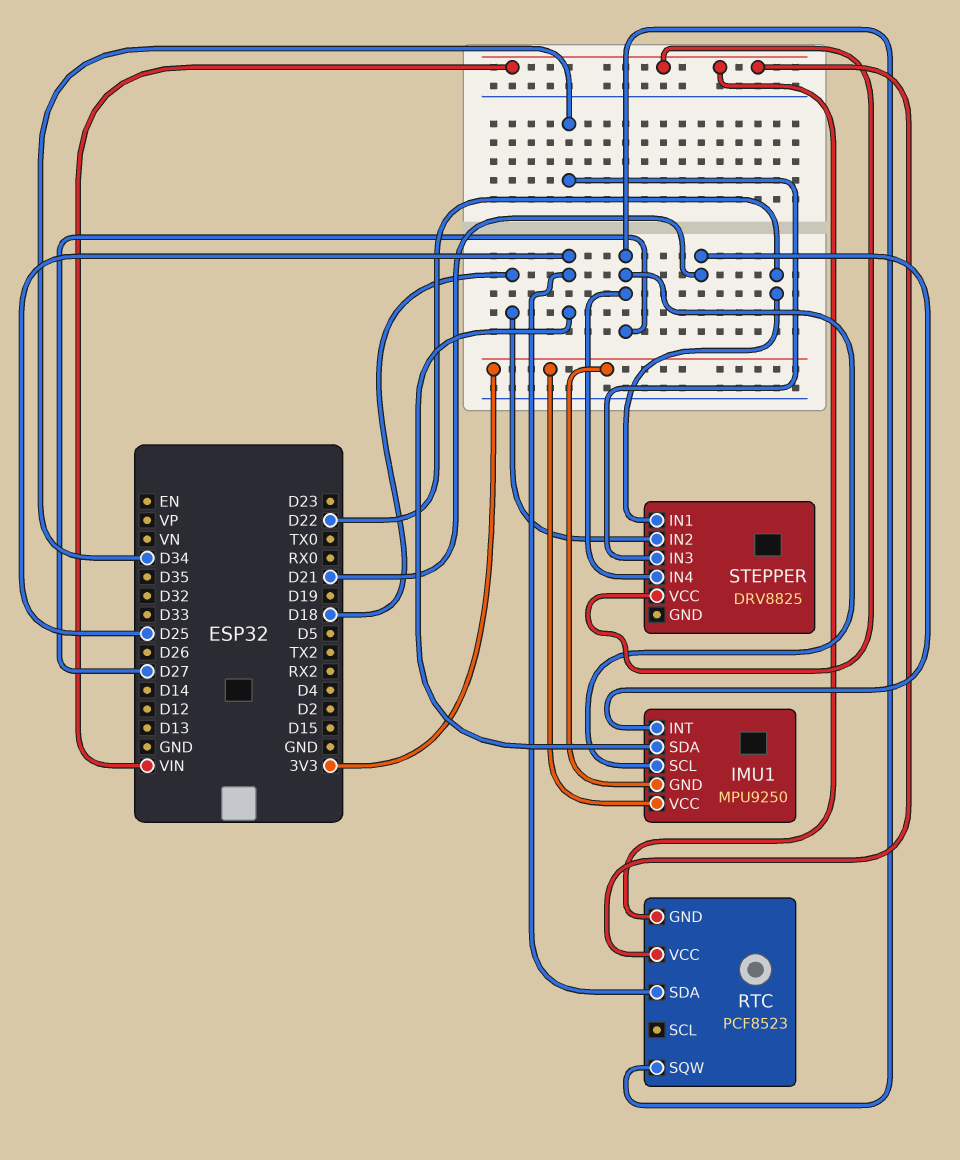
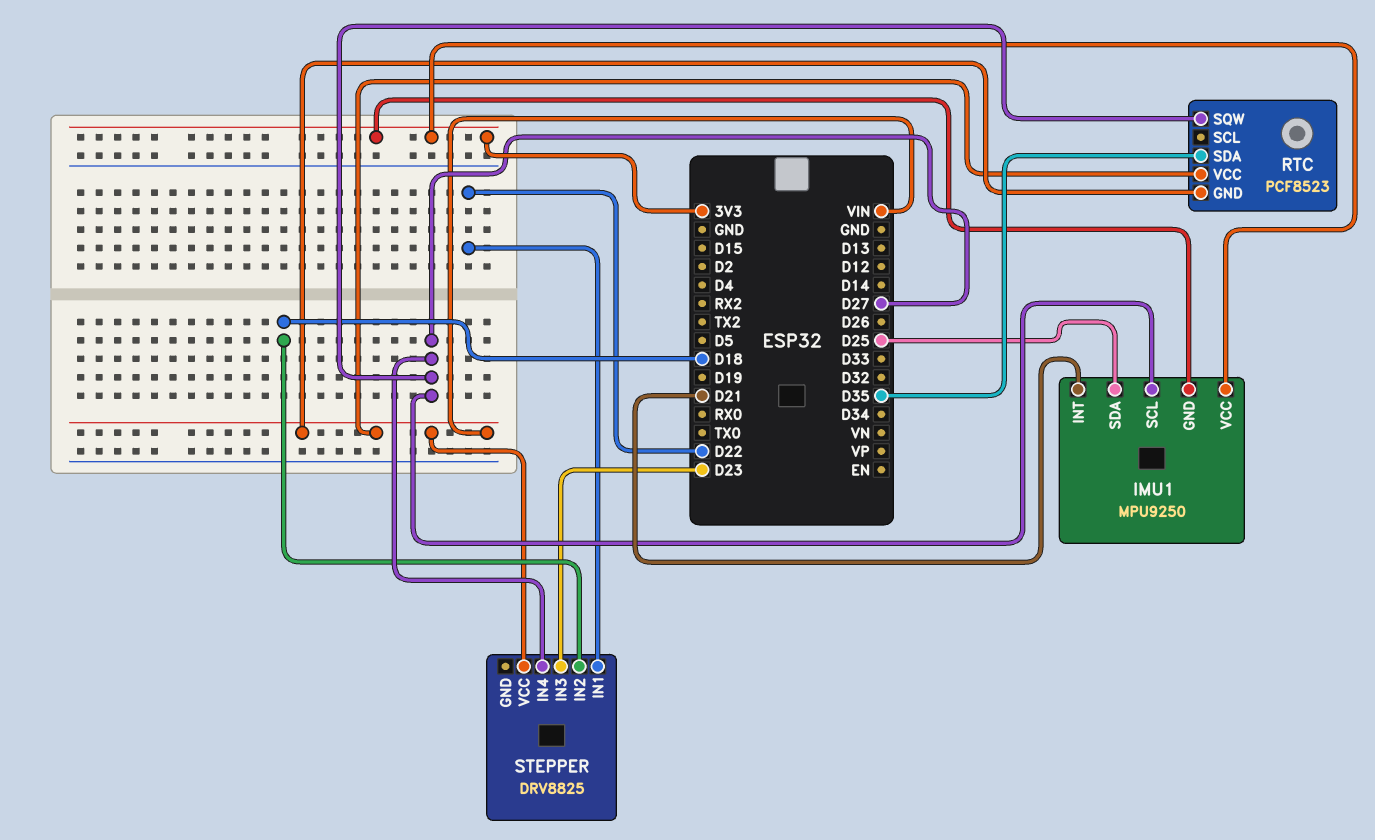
RTC pin SDA: D25 -> D35
STEPPER pin IN3: D34 -> D23

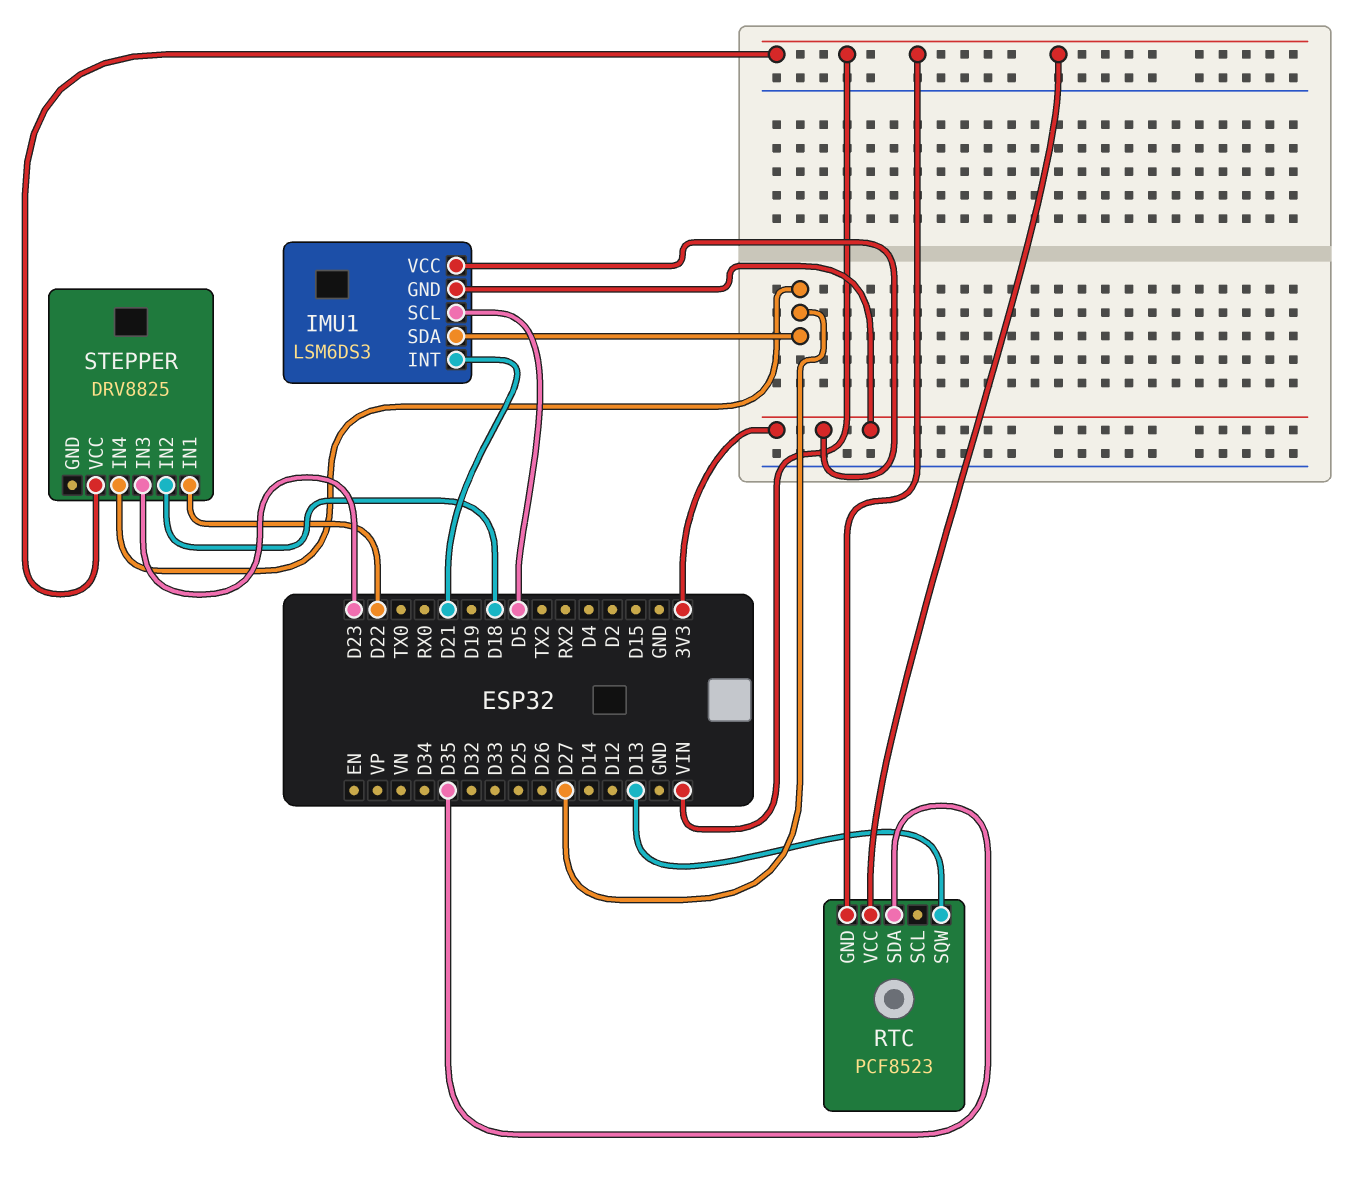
IMU1: MPU9250 -> LSM6DS3
IMU1 pin SCL: D27 -> D5
IMU1 pin SDA: D25 -> D27
RTC pin SQW: D27 -> D13

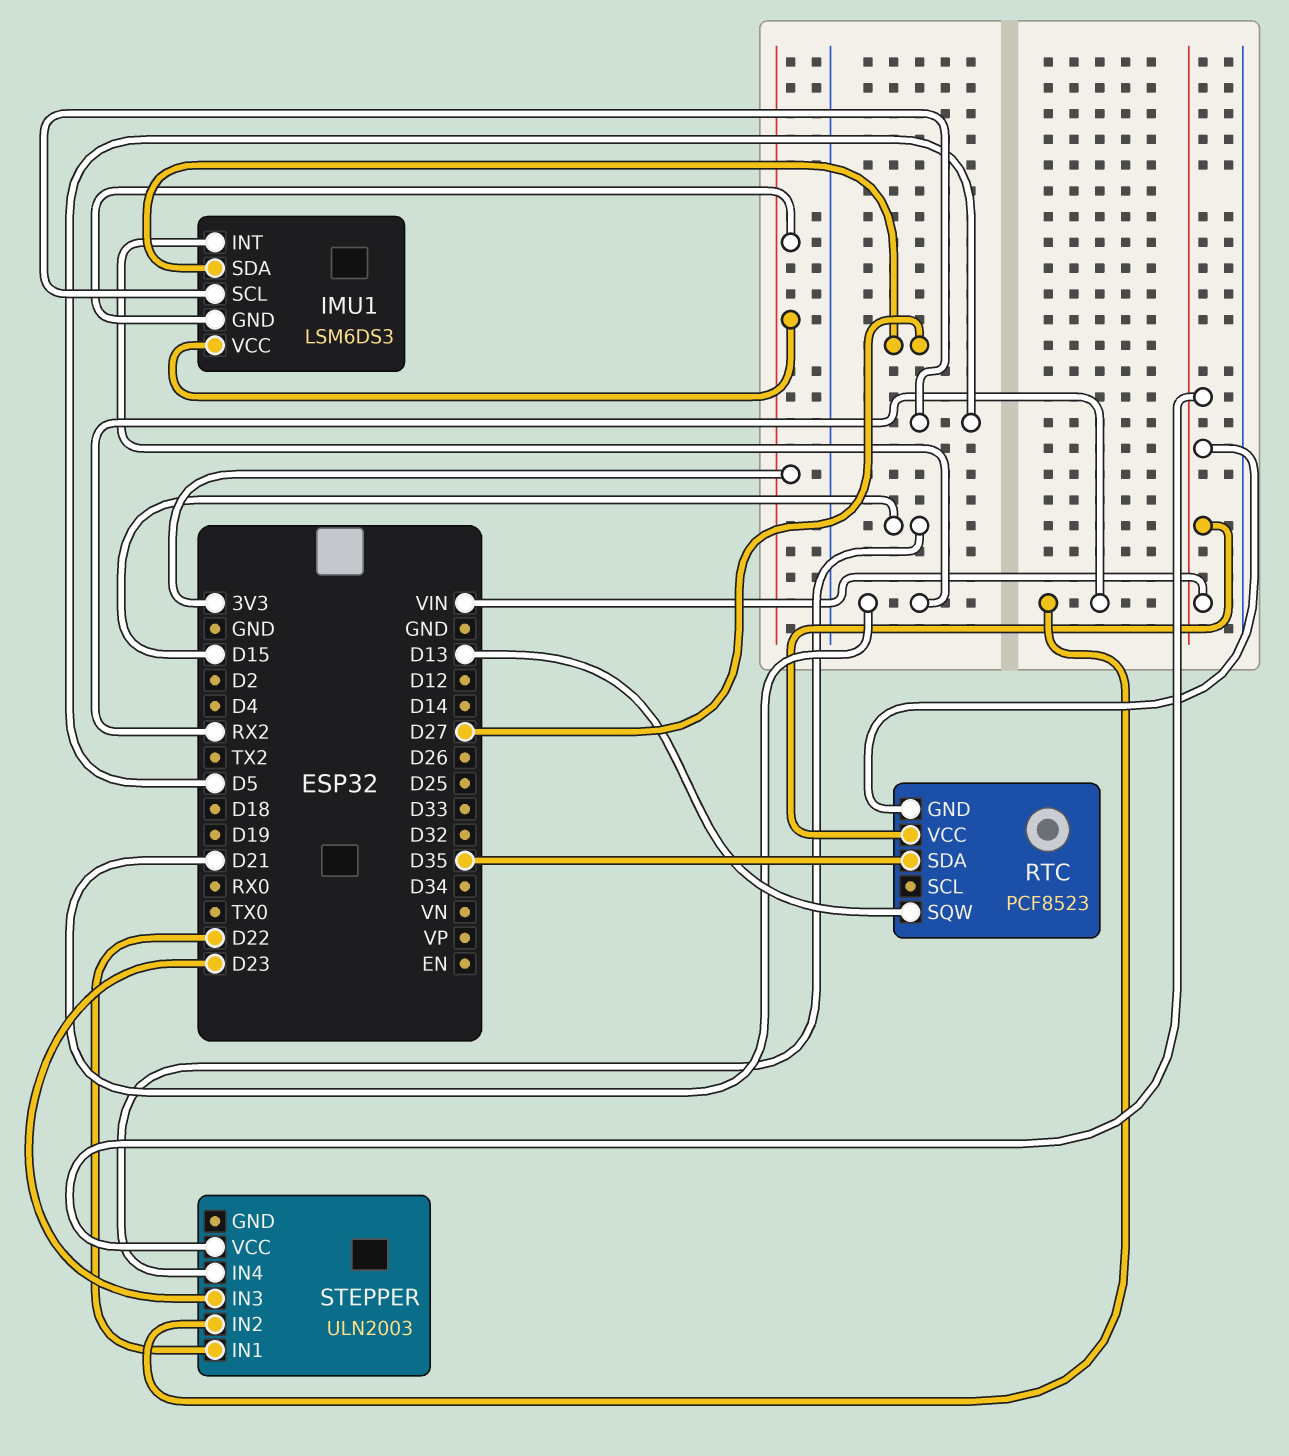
STEPPER: DRV8825 -> ULN2003
STEPPER pin IN2: D18 -> RX2
STEPPER pin IN4: D27 -> D15

